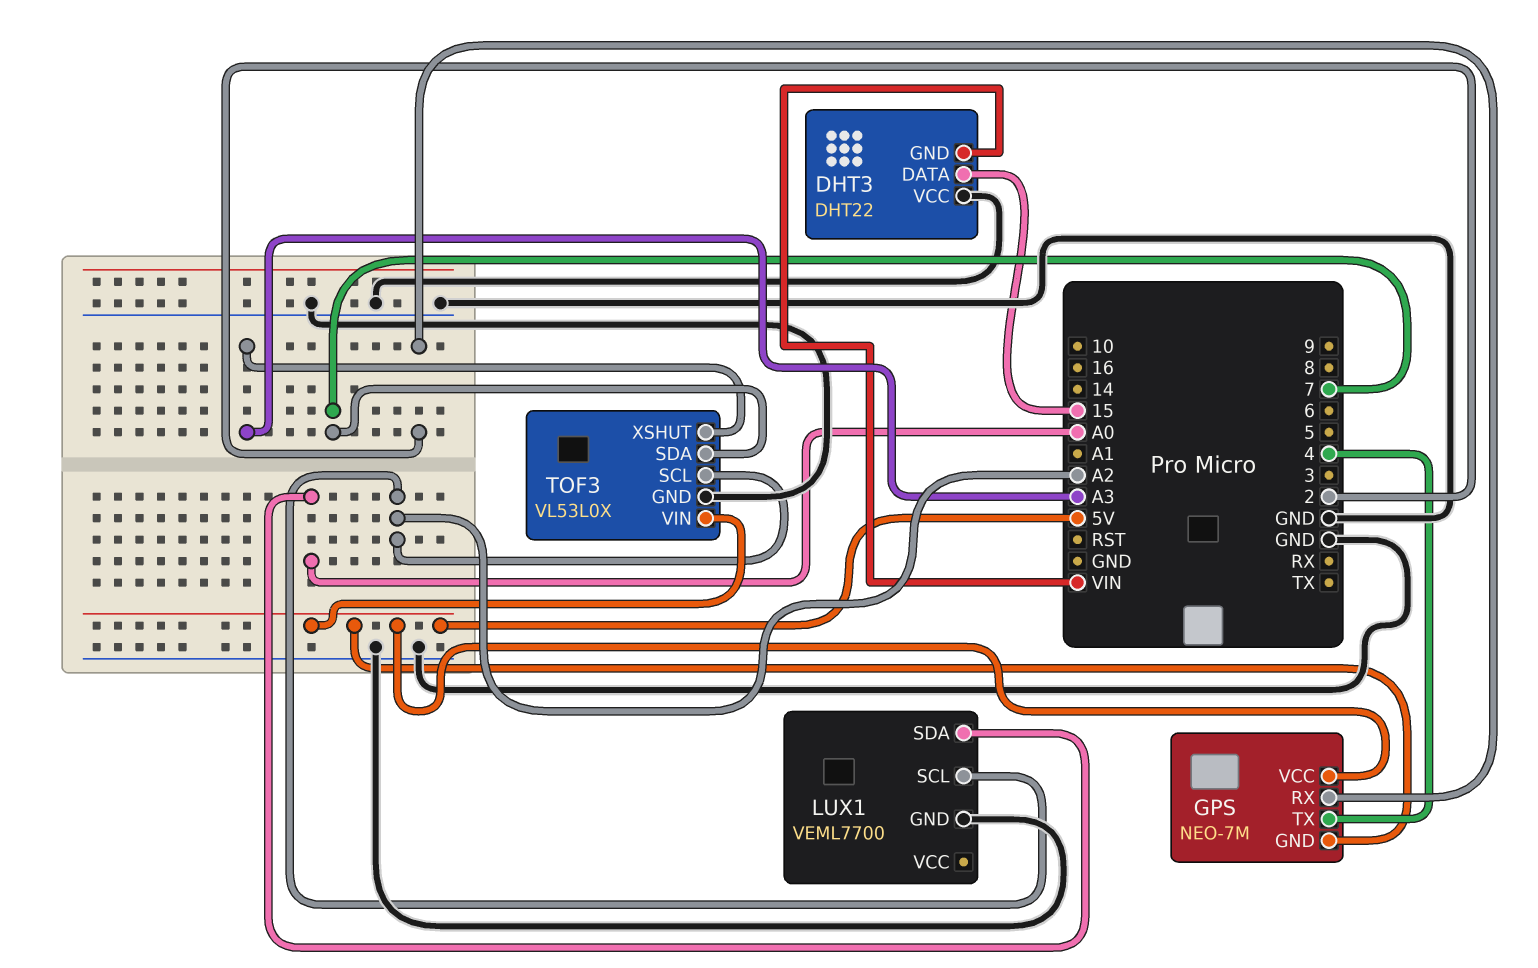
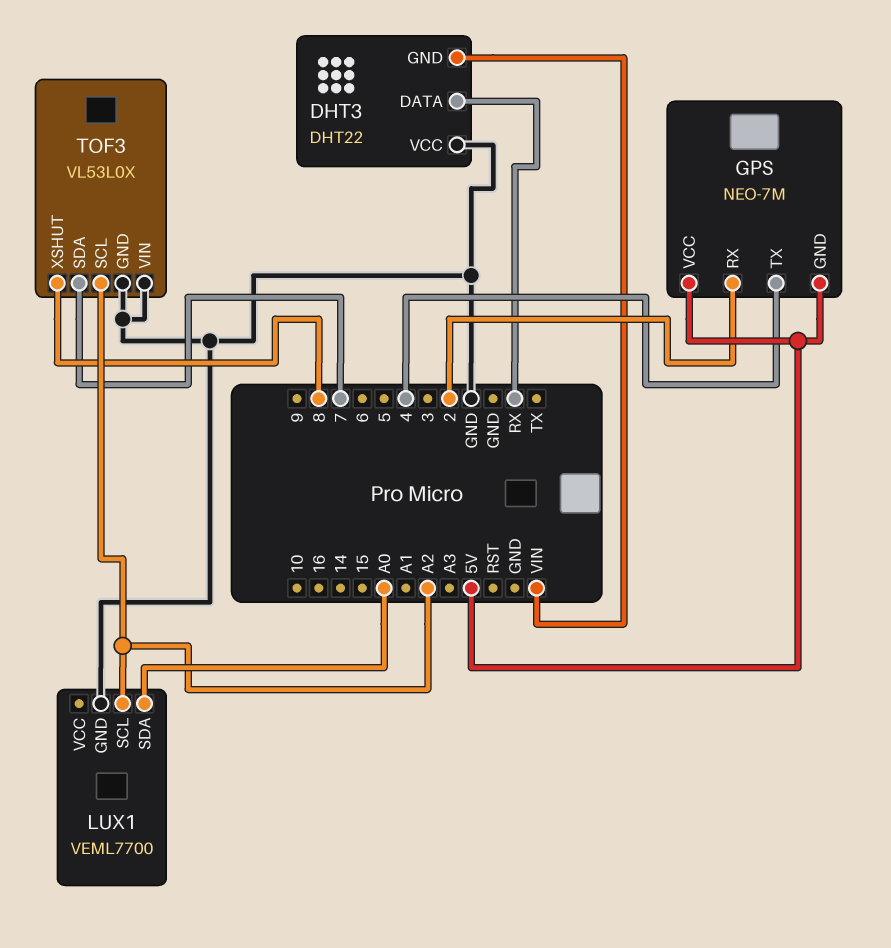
DHT3 pin DATA: 15 -> RX
TOF3 pin VIN: 5V -> GND
TOF3 pin XSHUT: A3 -> 8

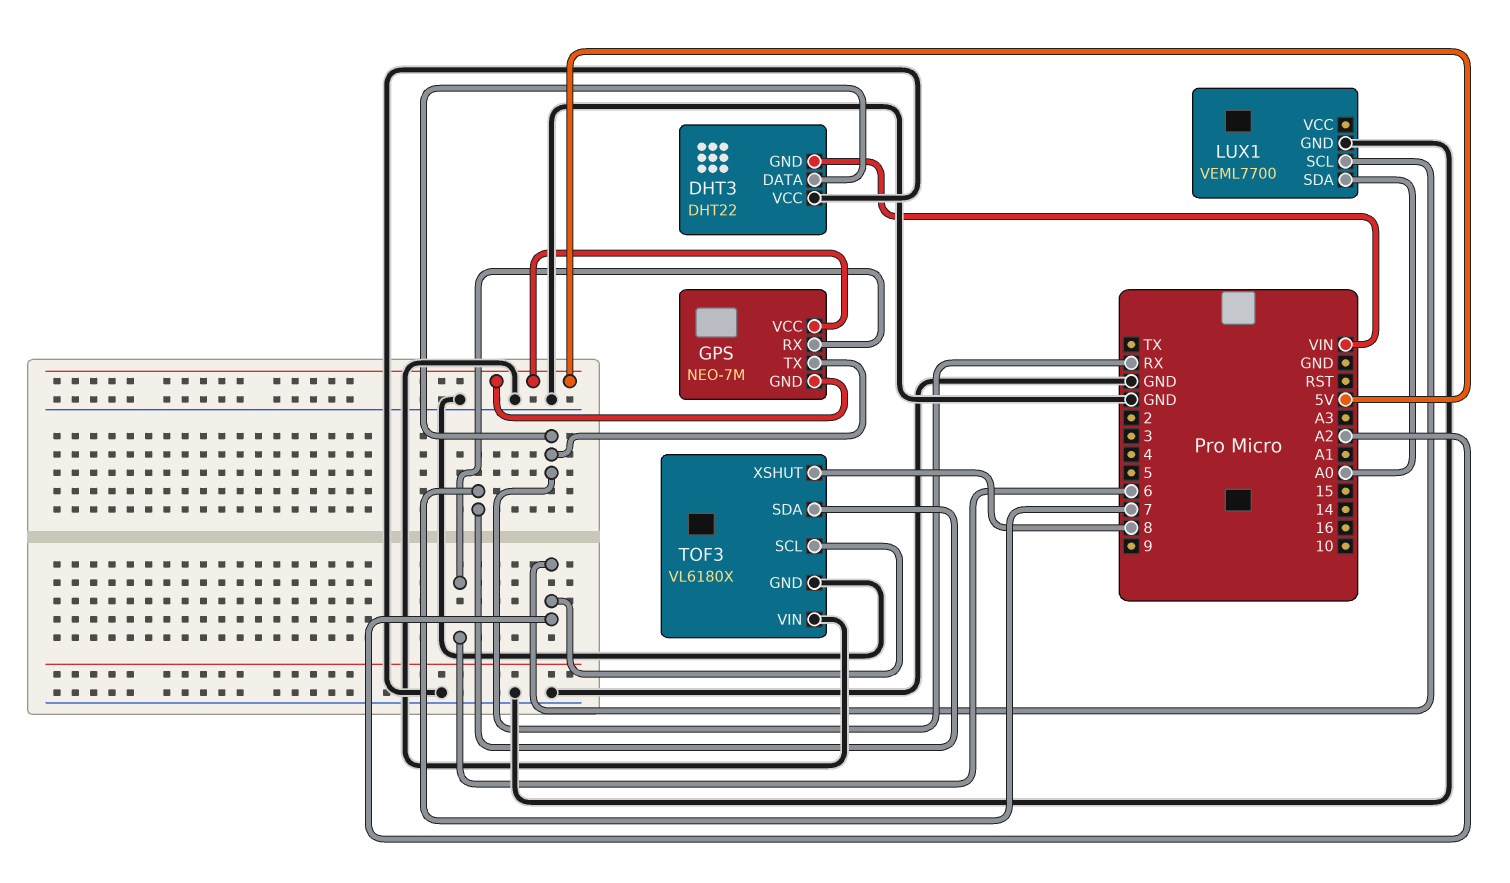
GPS pin RX: 2 -> 6
GPS pin TX: 4 -> RX
TOF3: VL53L0X -> VL6180X

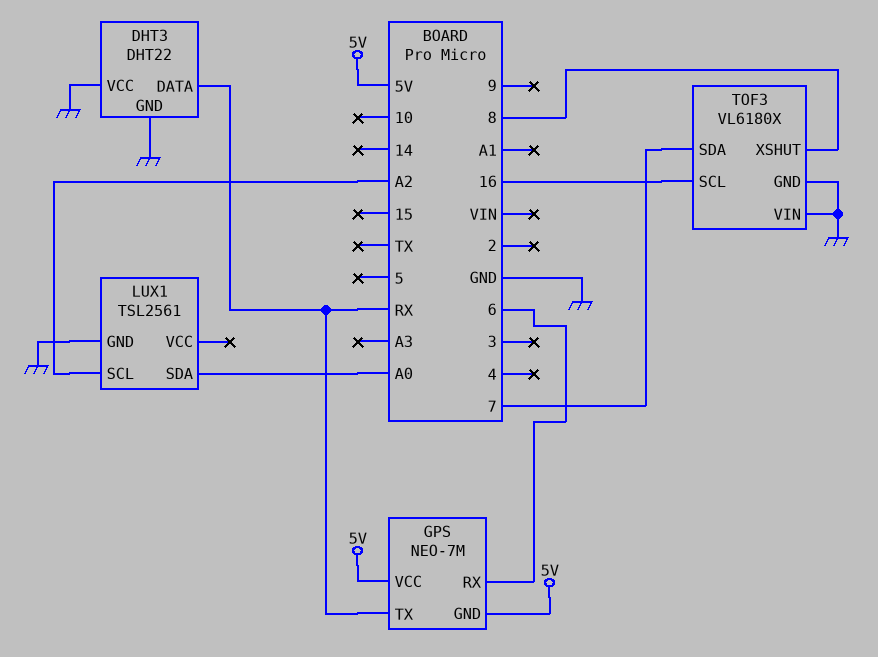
DHT3 pin GND: VIN -> GND
LUX1: VEML7700 -> TSL2561
TOF3 pin SCL: A2 -> 16

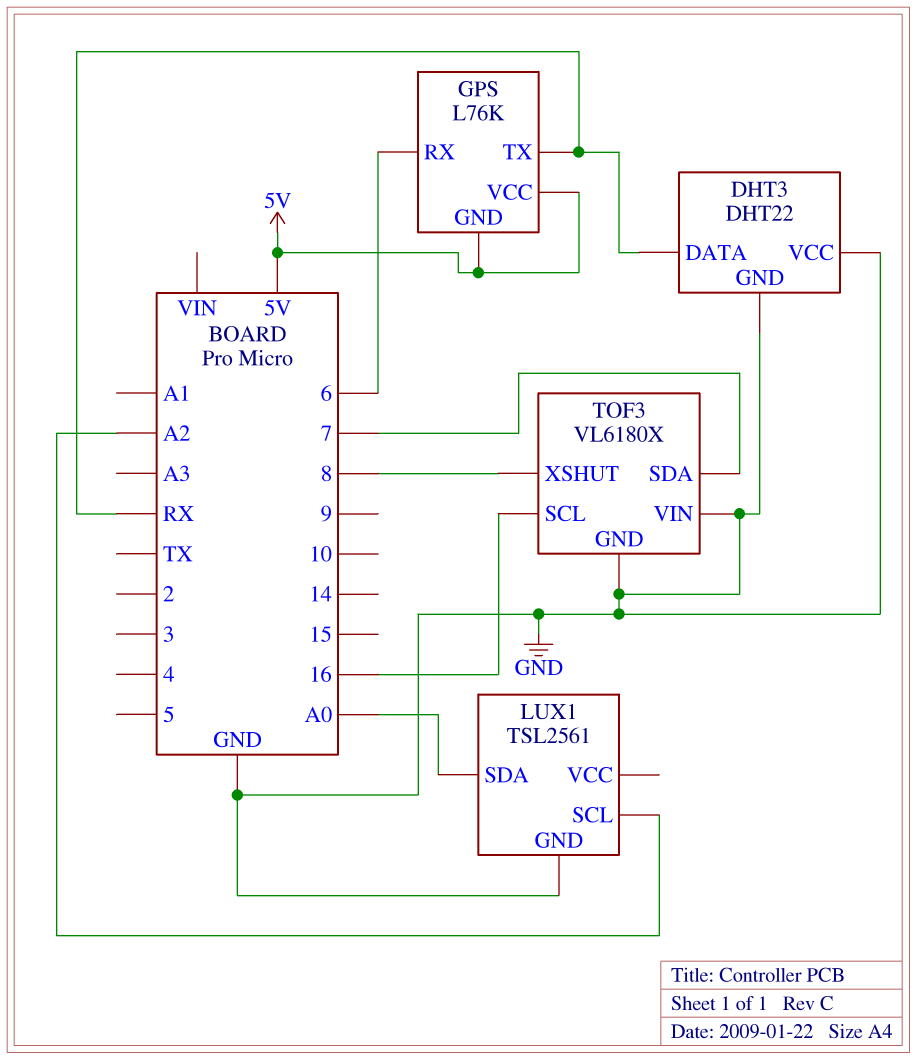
GPS: NEO-7M -> L76K

